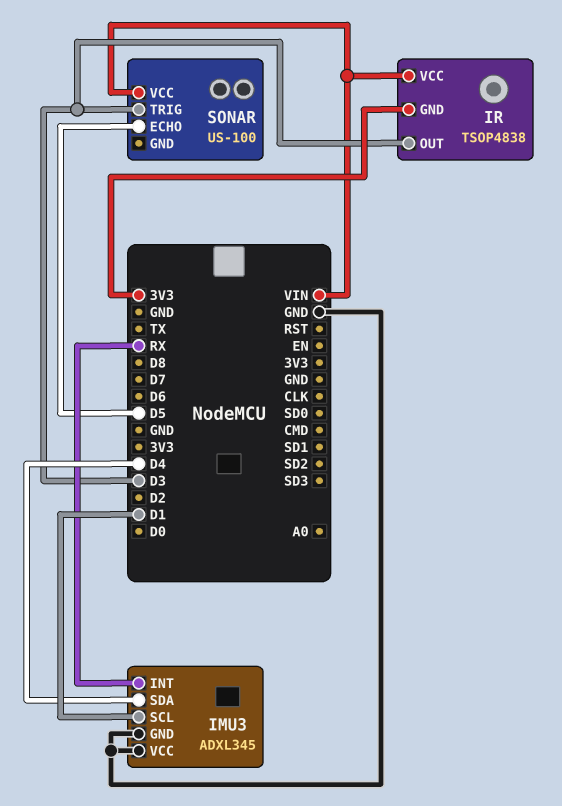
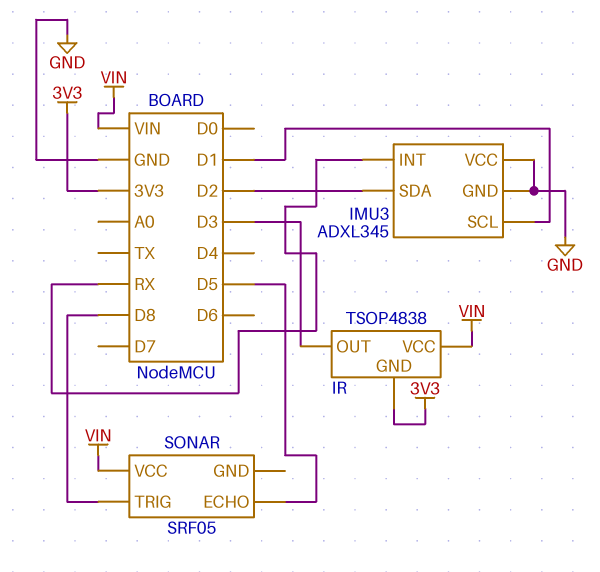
IMU3 pin SDA: D4 -> D2
SONAR: US-100 -> SRF05
SONAR pin TRIG: D3 -> D8

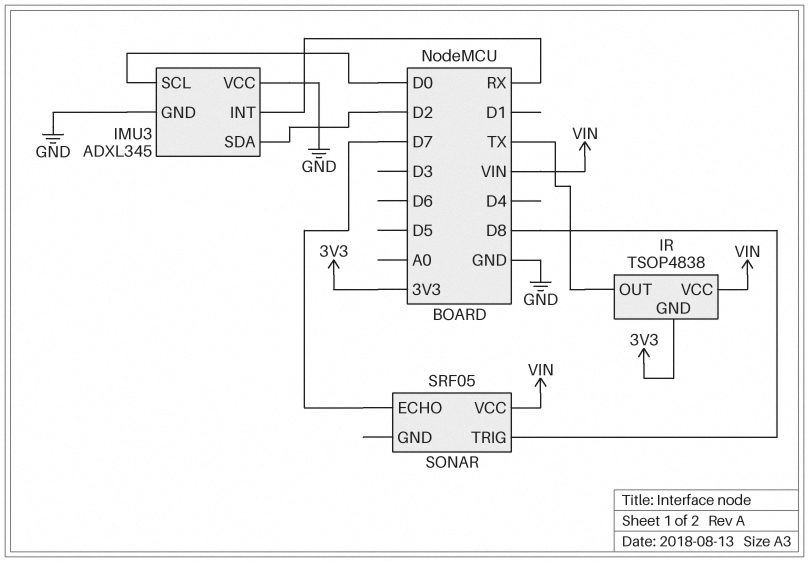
IMU3 pin SCL: D1 -> D0
IR pin OUT: D3 -> TX
SONAR pin ECHO: D5 -> D7

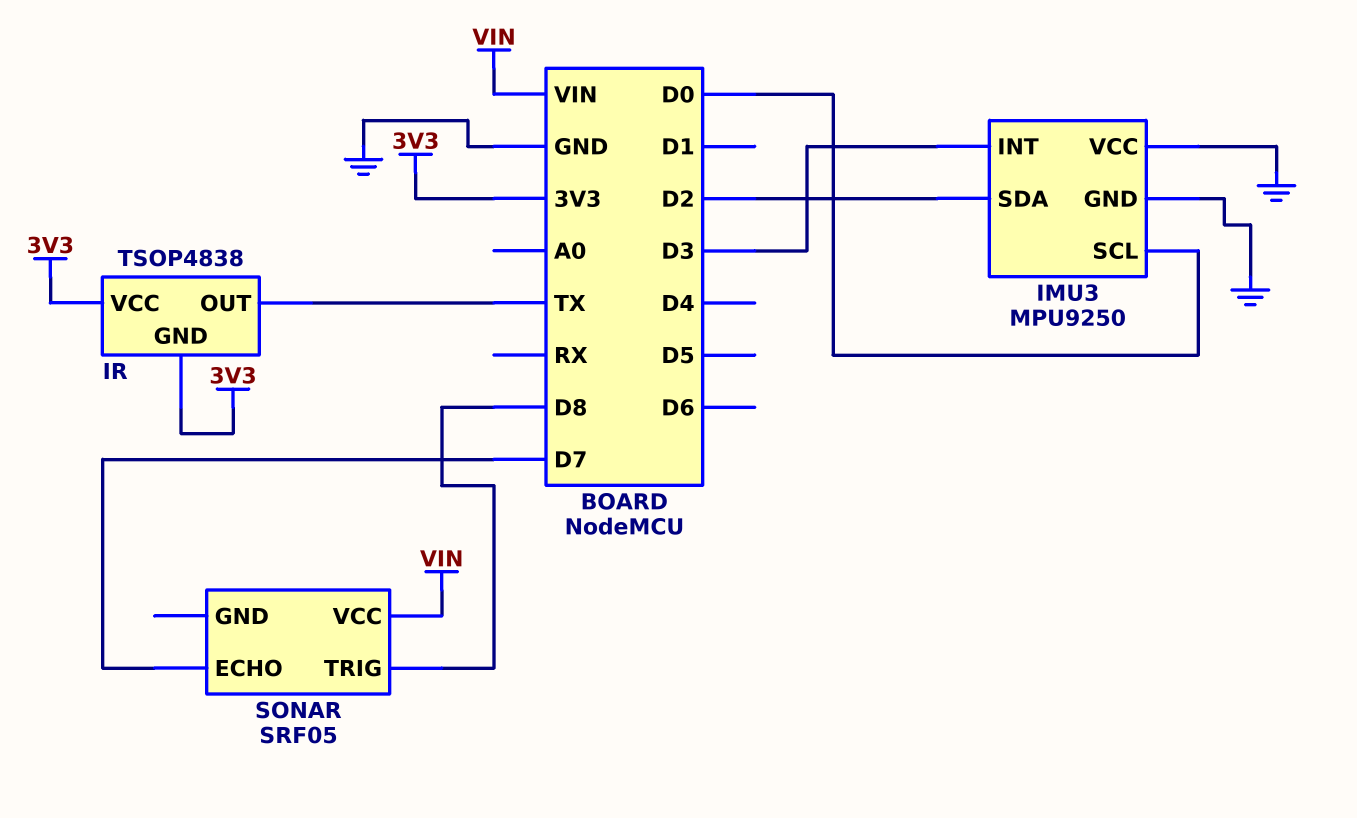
IMU3: ADXL345 -> MPU9250
IMU3 pin INT: RX -> D3
IR pin VCC: VIN -> 3V3

